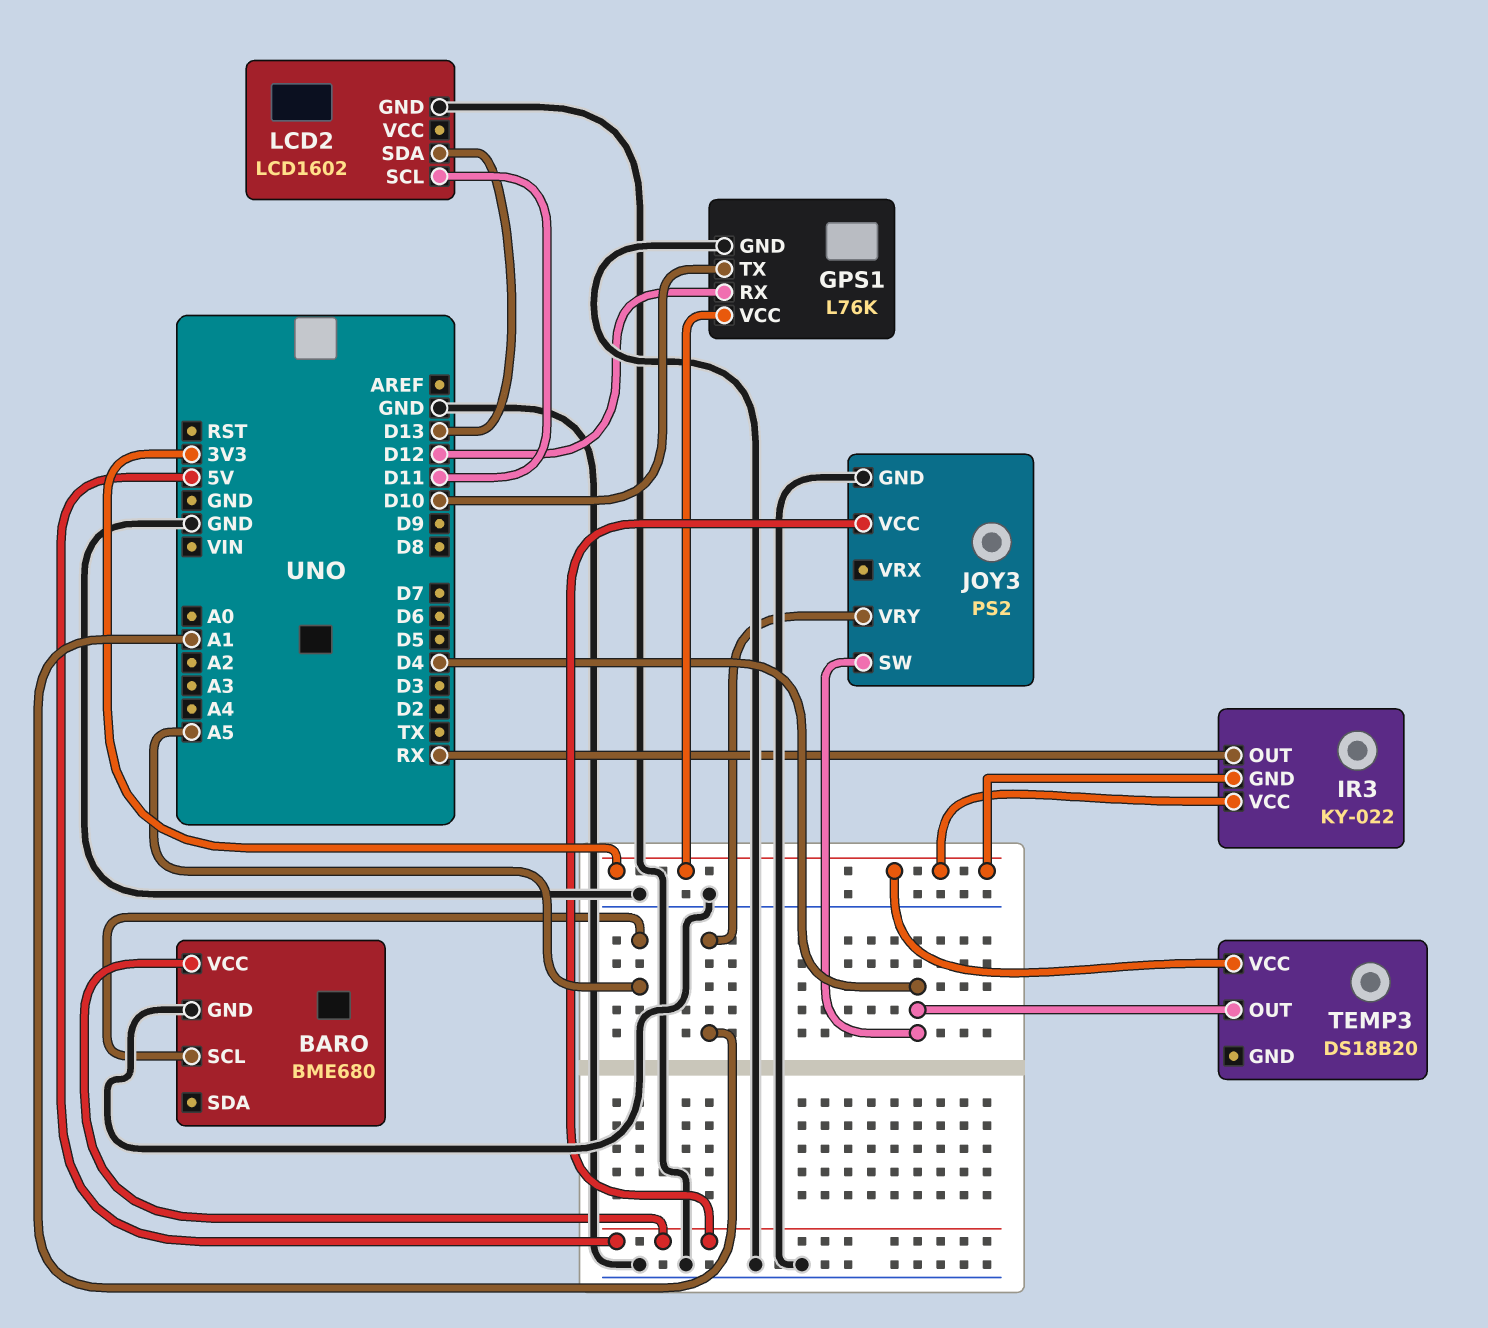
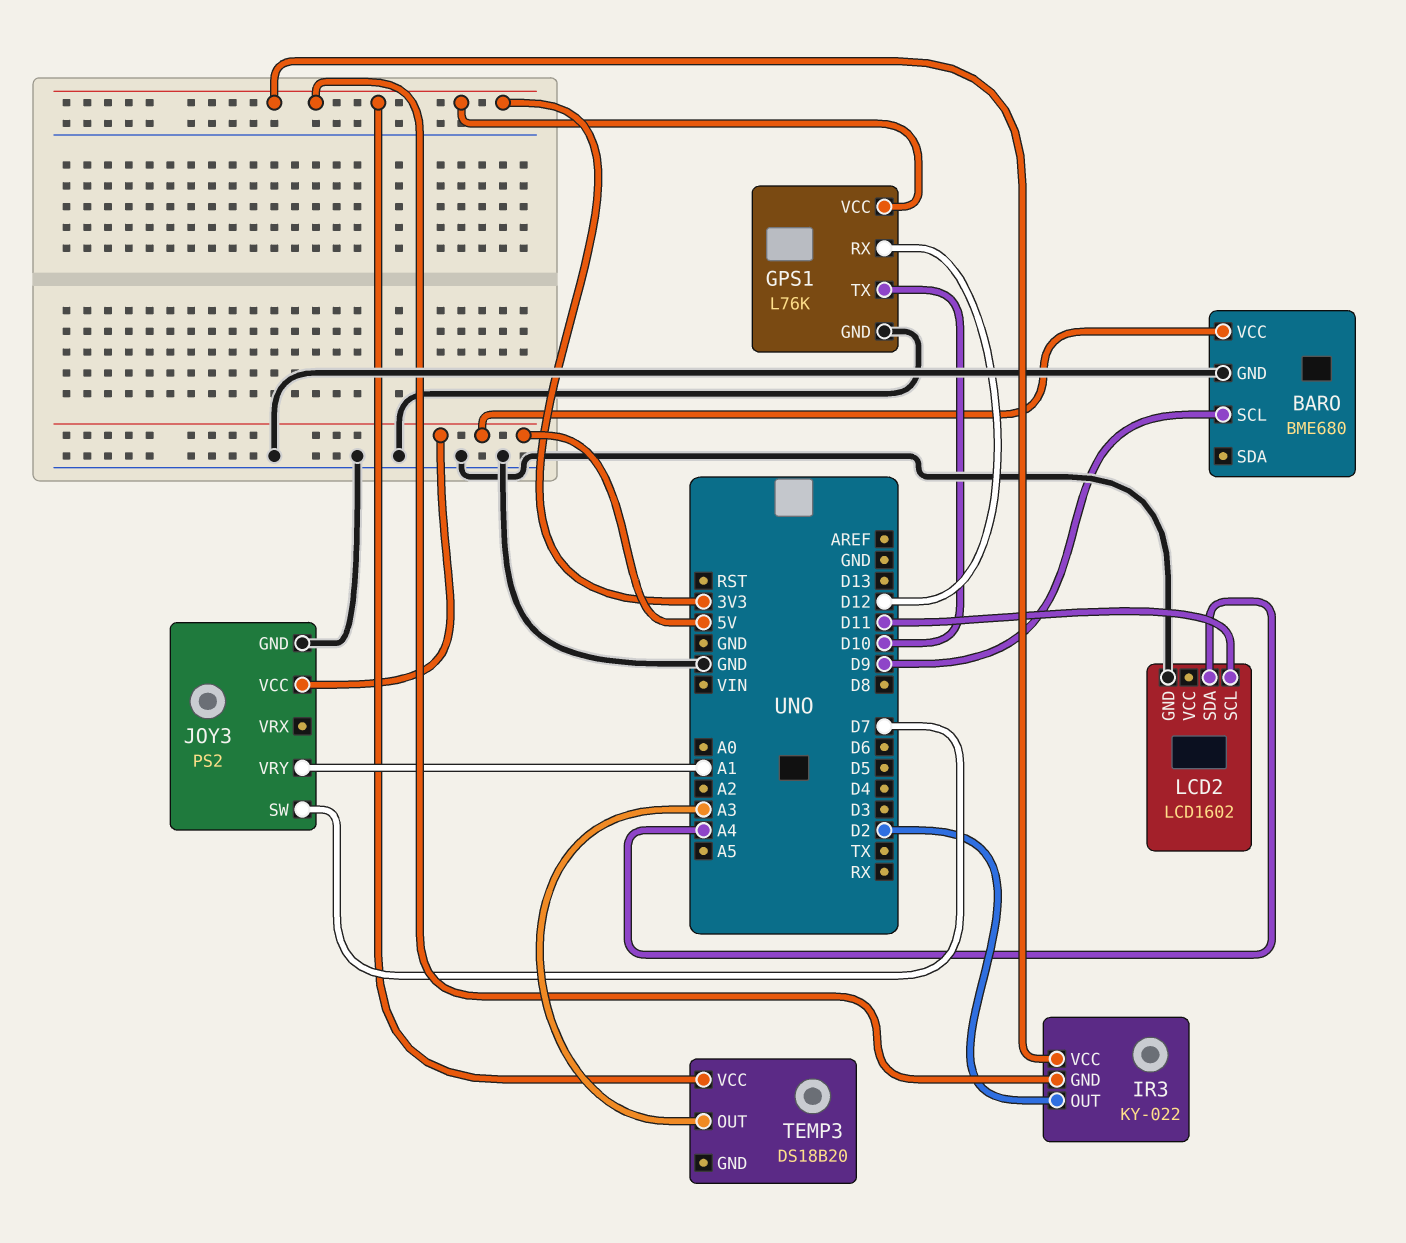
BARO pin SCL: A5 -> D9
IR3 pin OUT: RX -> D2
JOY3 pin SW: D4 -> D7
LCD2 pin SDA: D13 -> A4
TEMP3 pin OUT: D4 -> A3

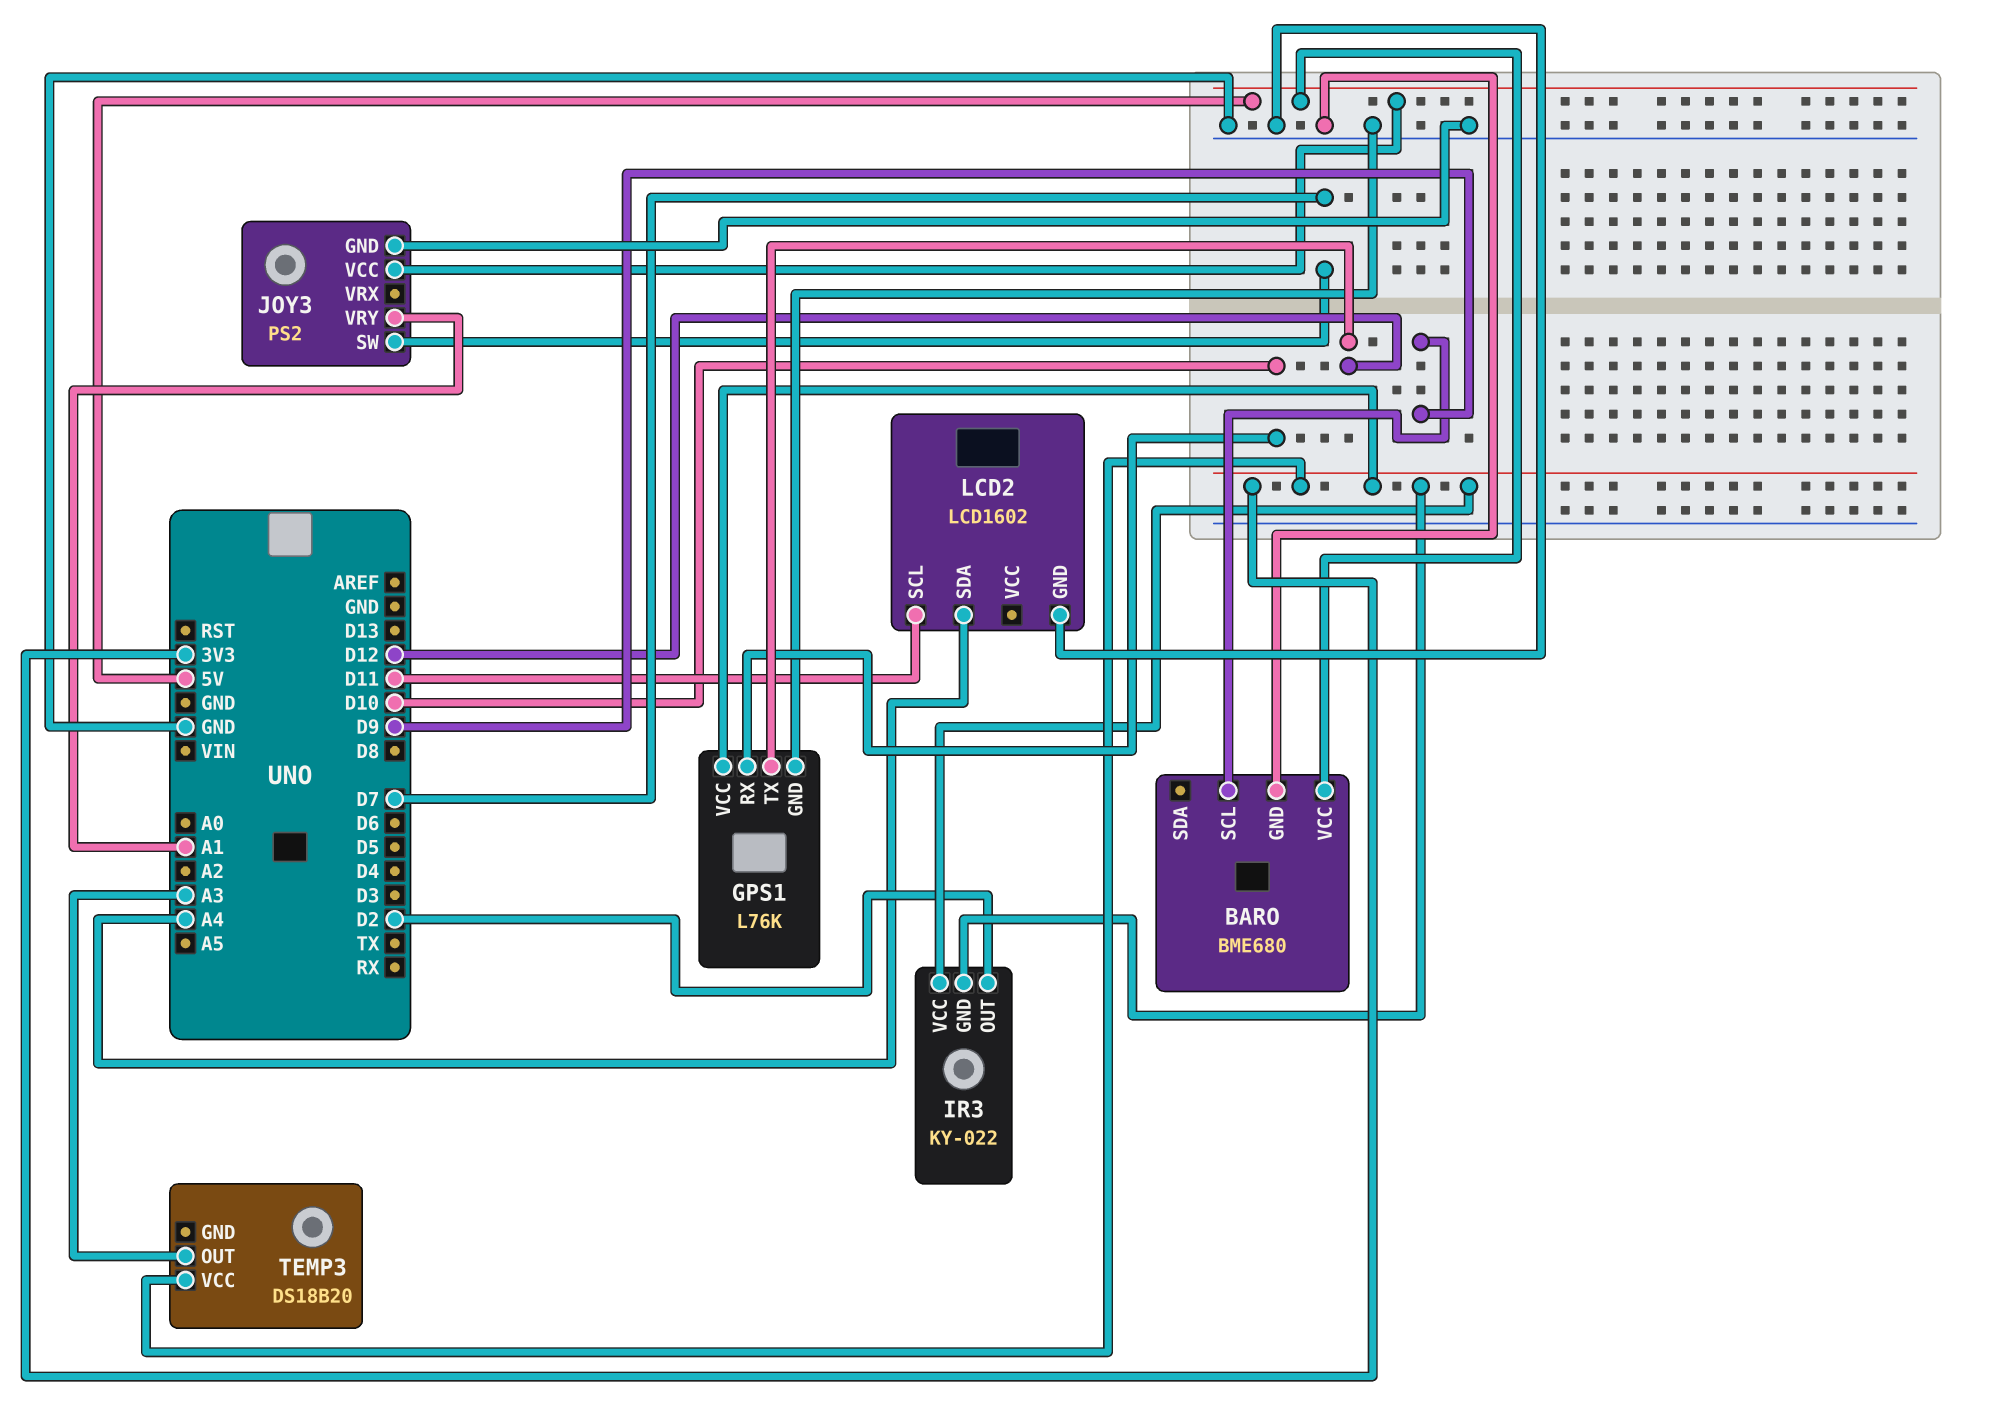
GPS1 pin RX: D12 -> D10
GPS1 pin TX: D10 -> D12

